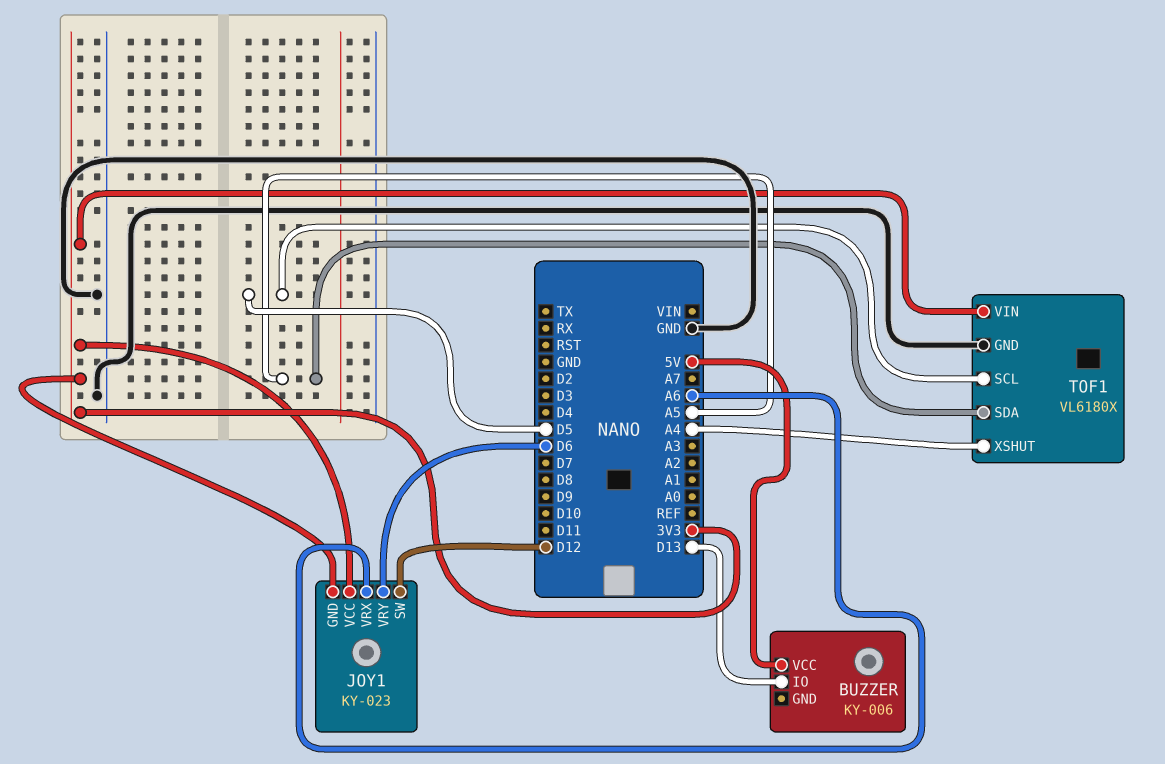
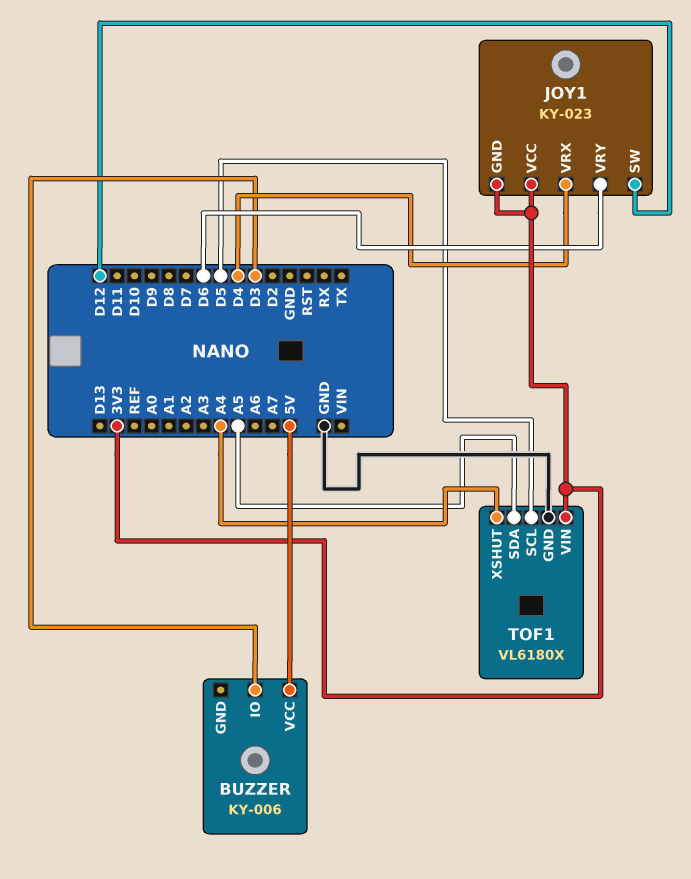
BUZZER pin IO: D13 -> D3
JOY1 pin VRX: A6 -> D4

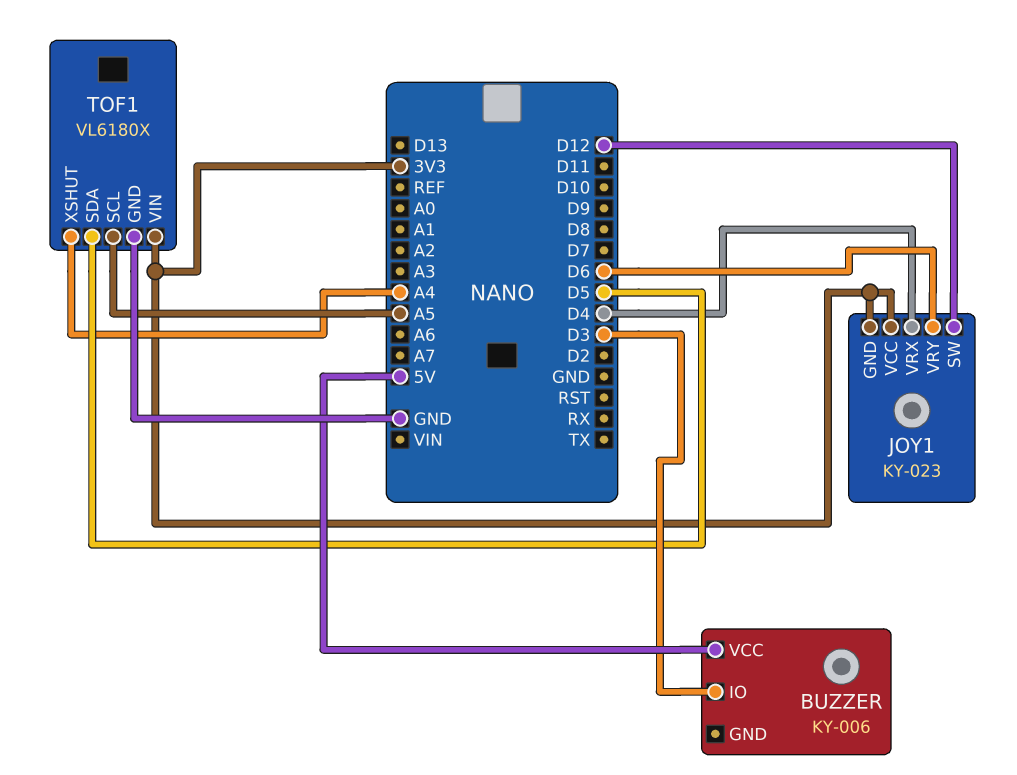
TOF1 pin SCL: D5 -> A5
TOF1 pin SDA: A5 -> D5

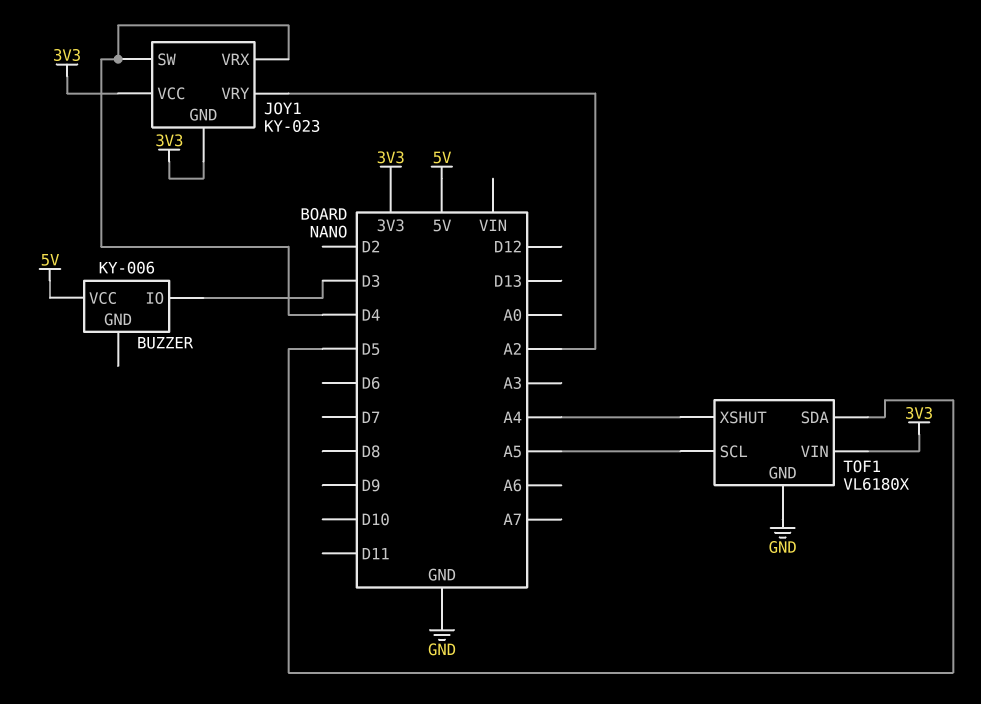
JOY1 pin SW: D12 -> D4
JOY1 pin VRY: D6 -> A2

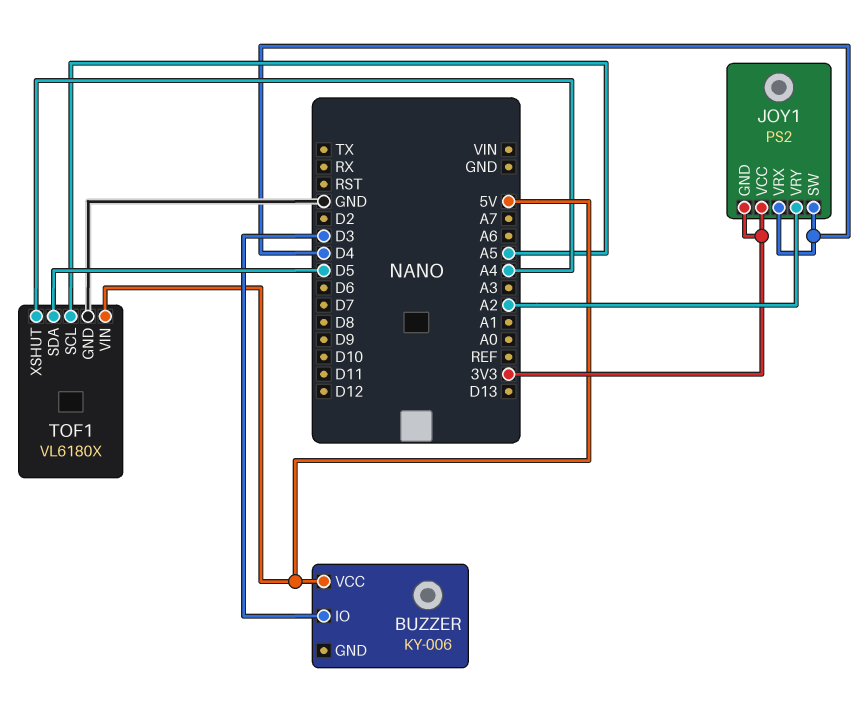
JOY1: KY-023 -> PS2
TOF1 pin VIN: 3V3 -> 5V

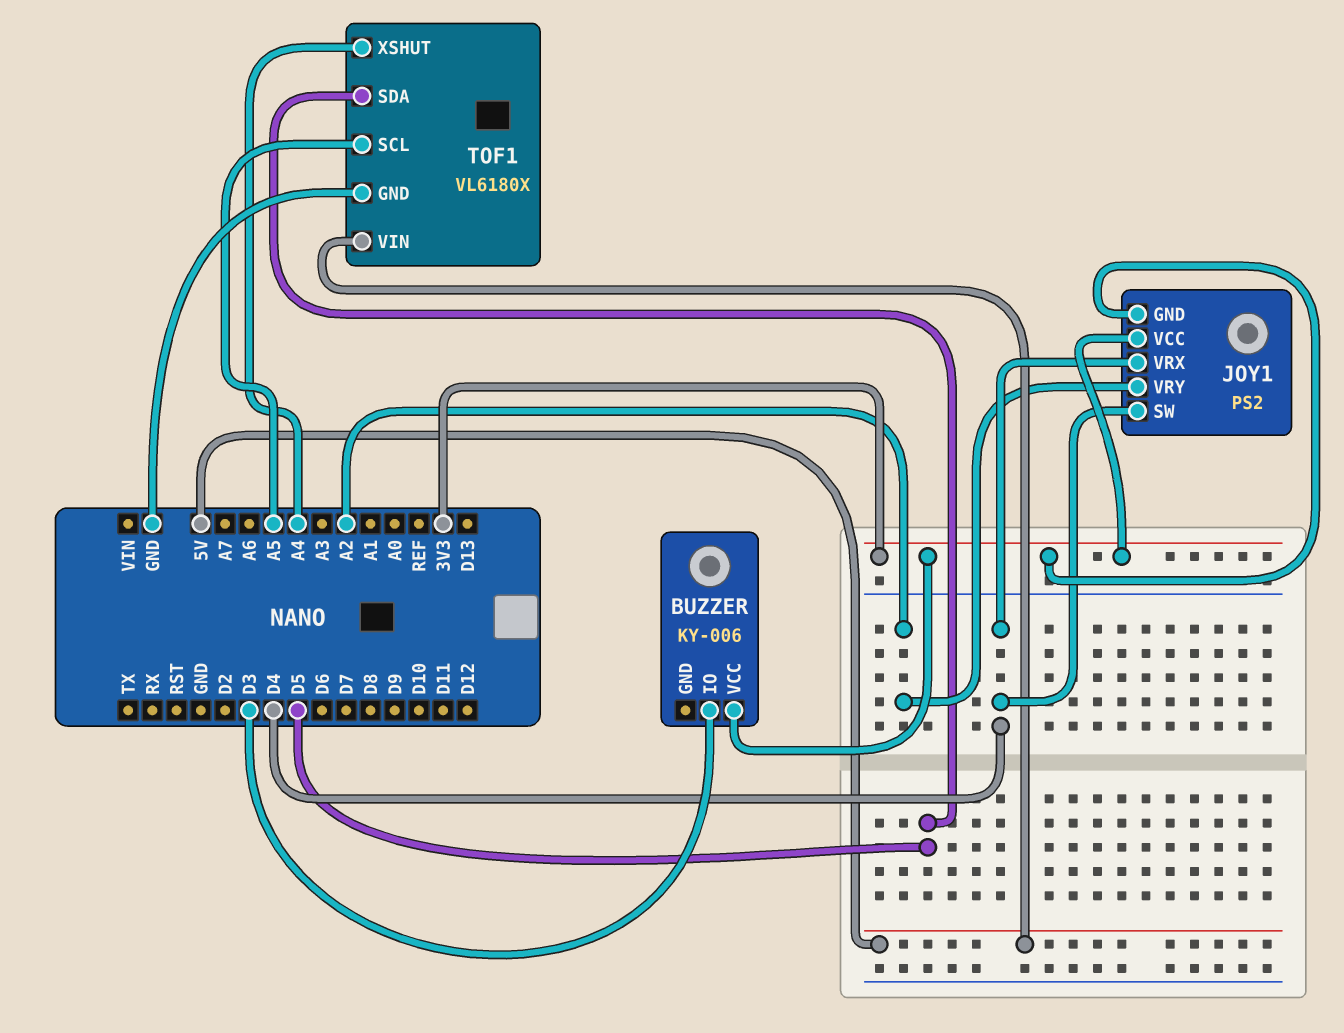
BUZZER pin VCC: 5V -> 3V3

